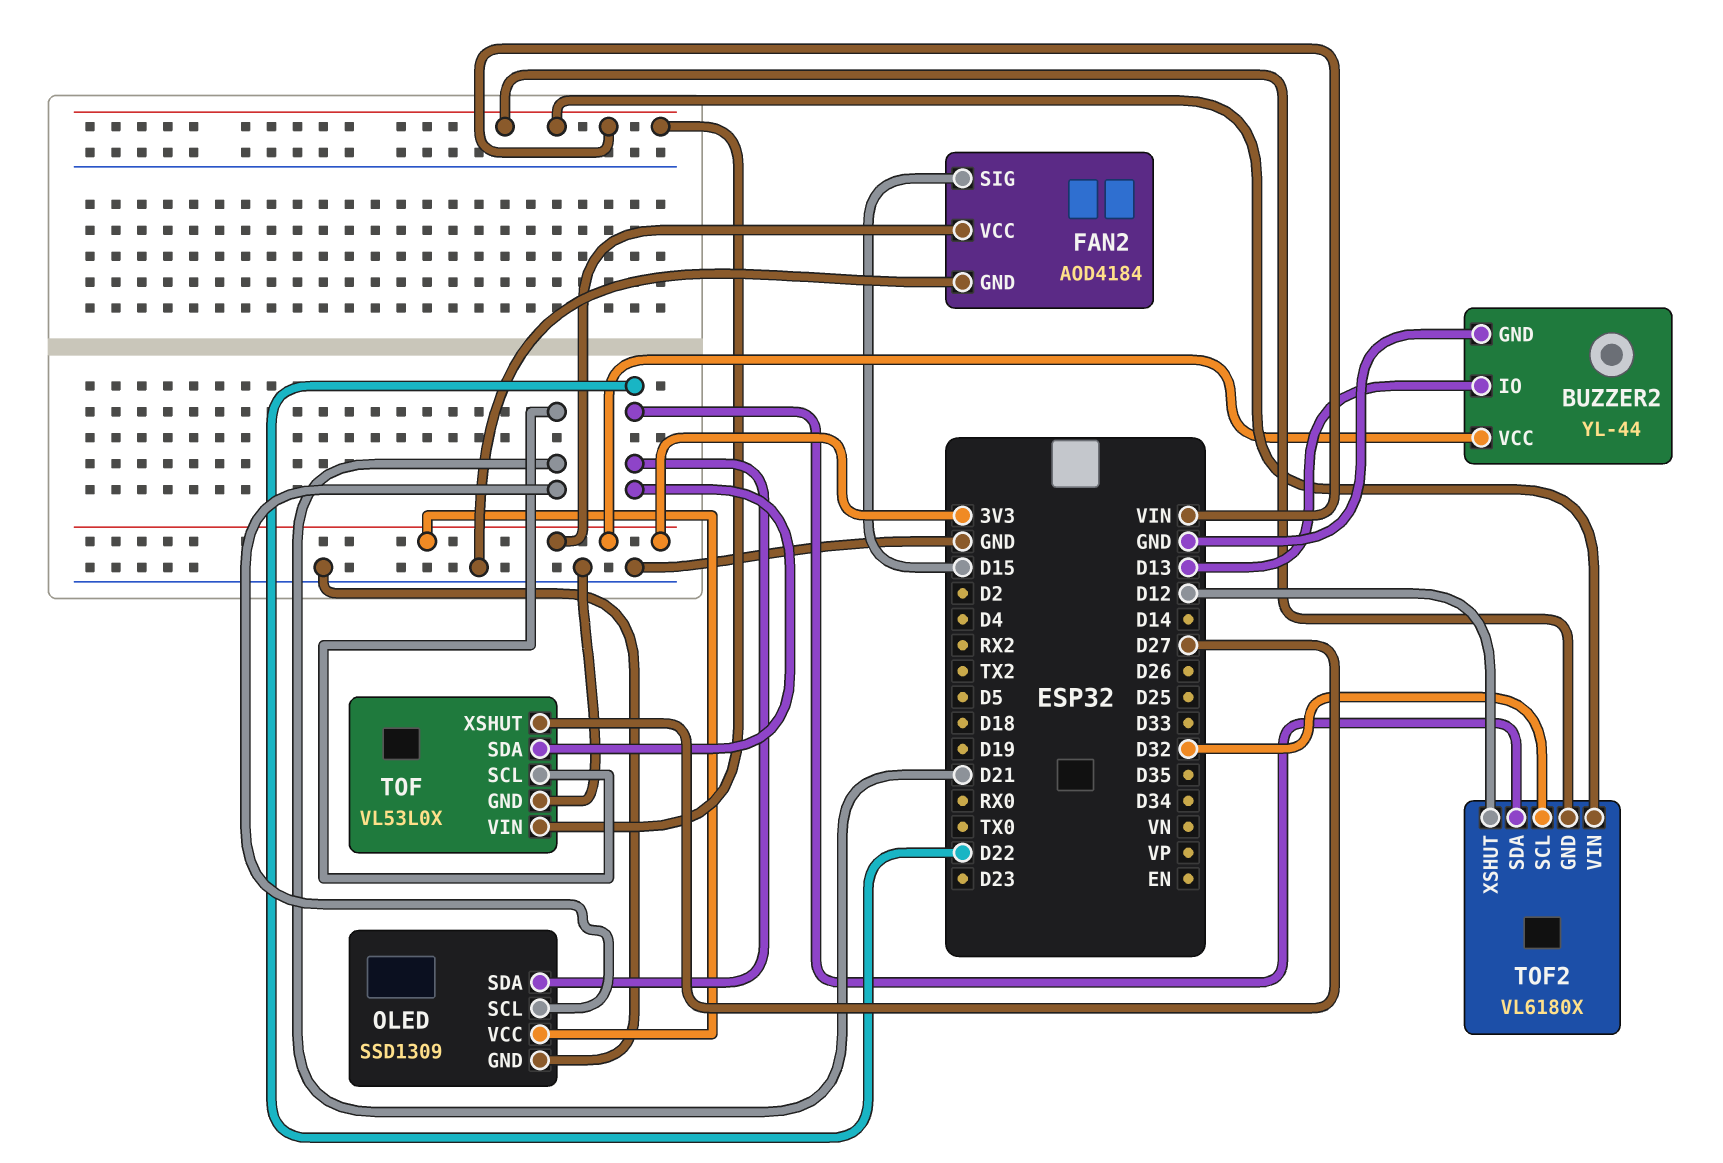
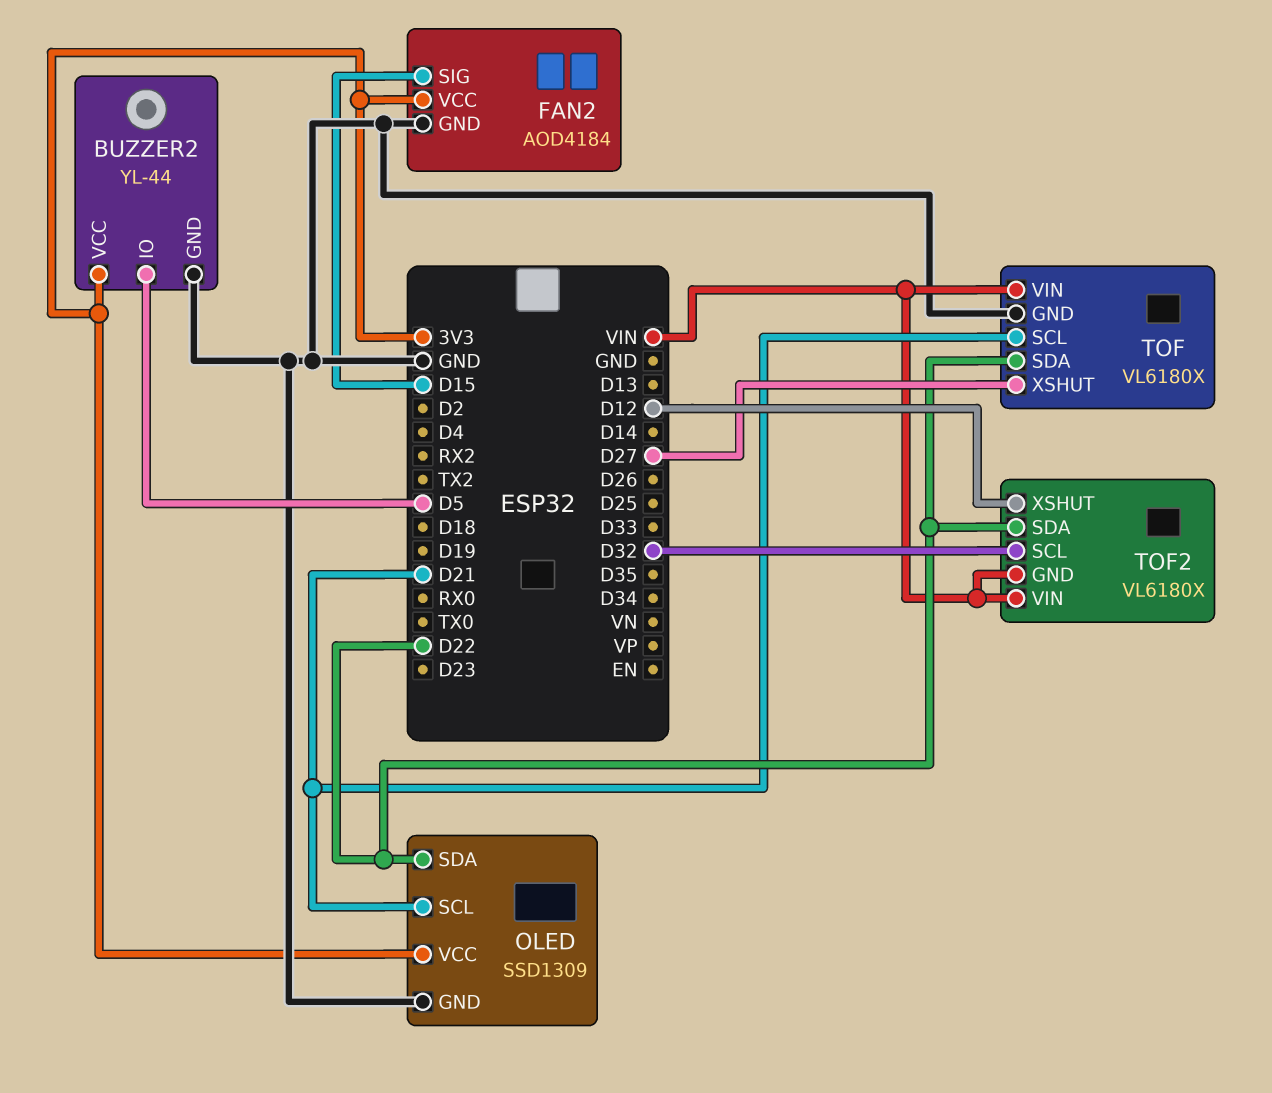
BUZZER2 pin IO: D13 -> D5
TOF: VL53L0X -> VL6180X

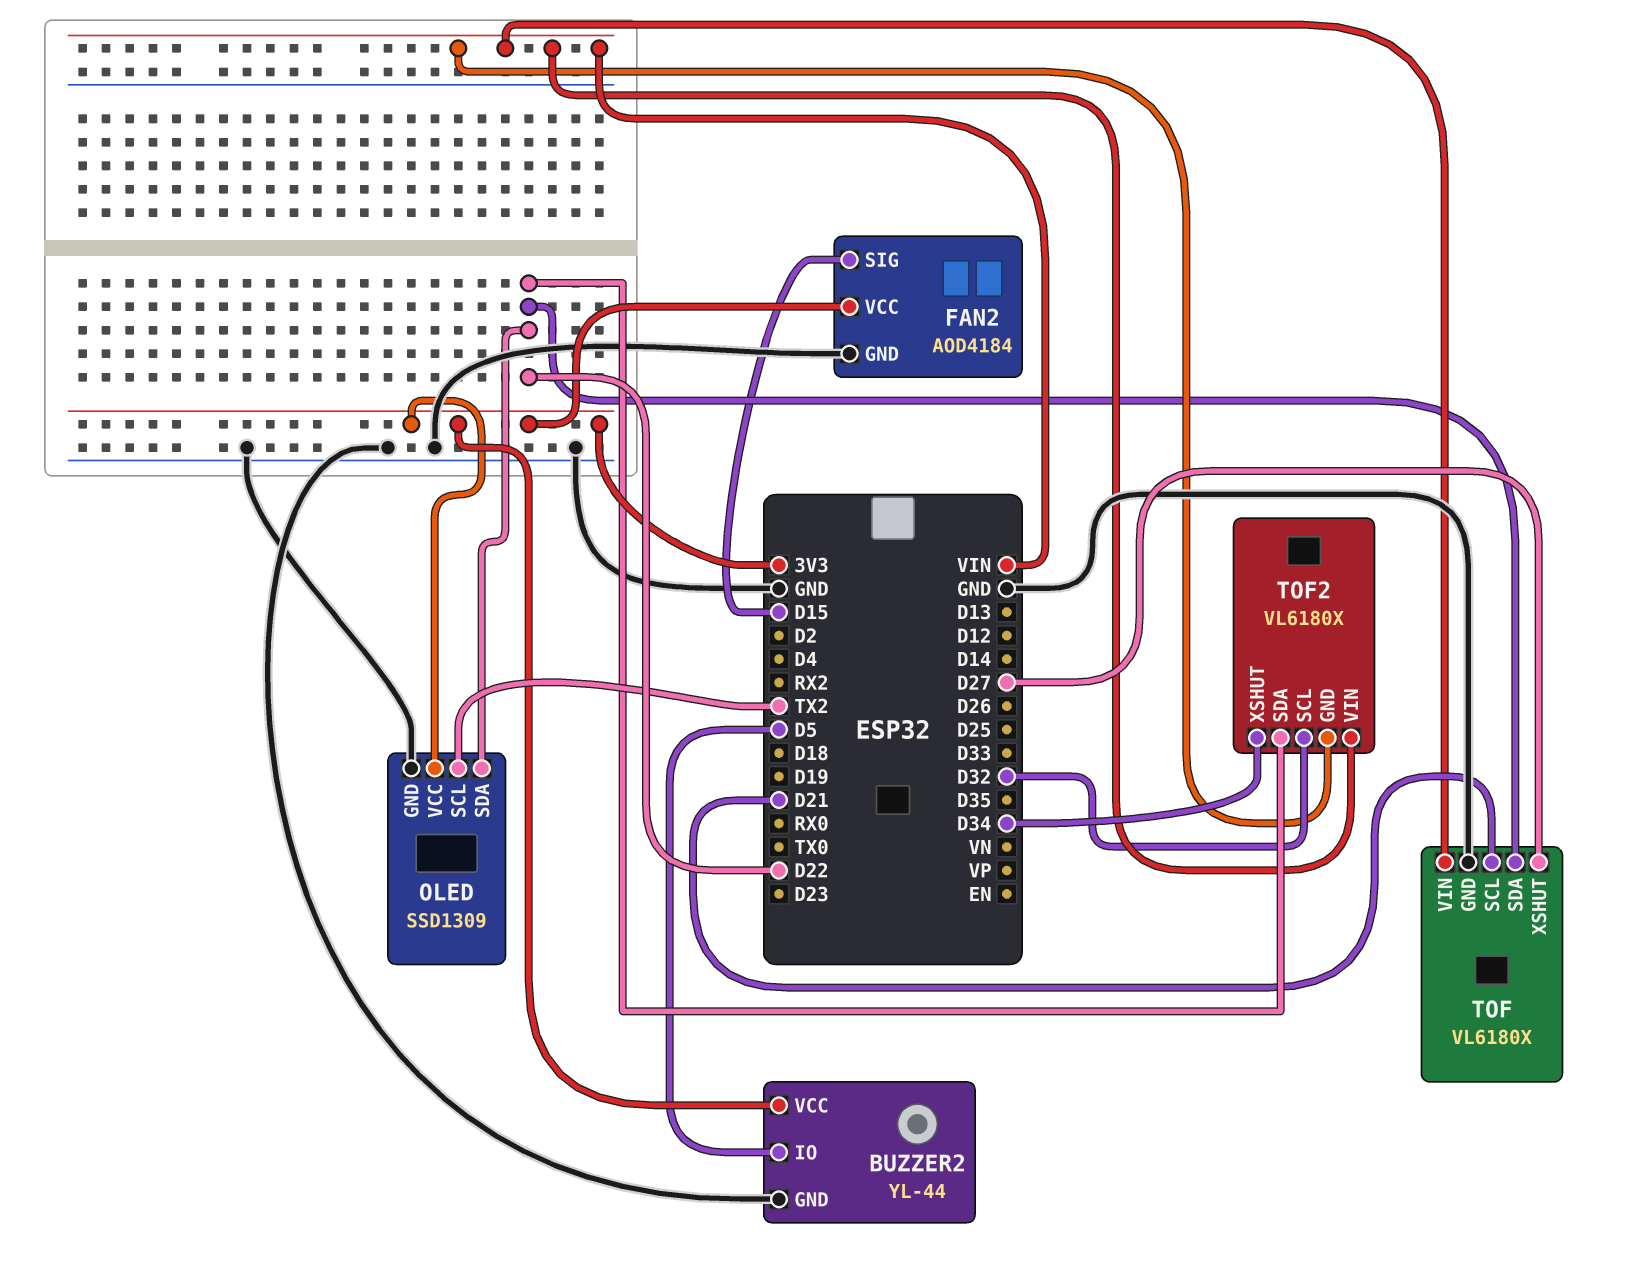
OLED pin SCL: D21 -> TX2
TOF2 pin XSHUT: D12 -> D34

